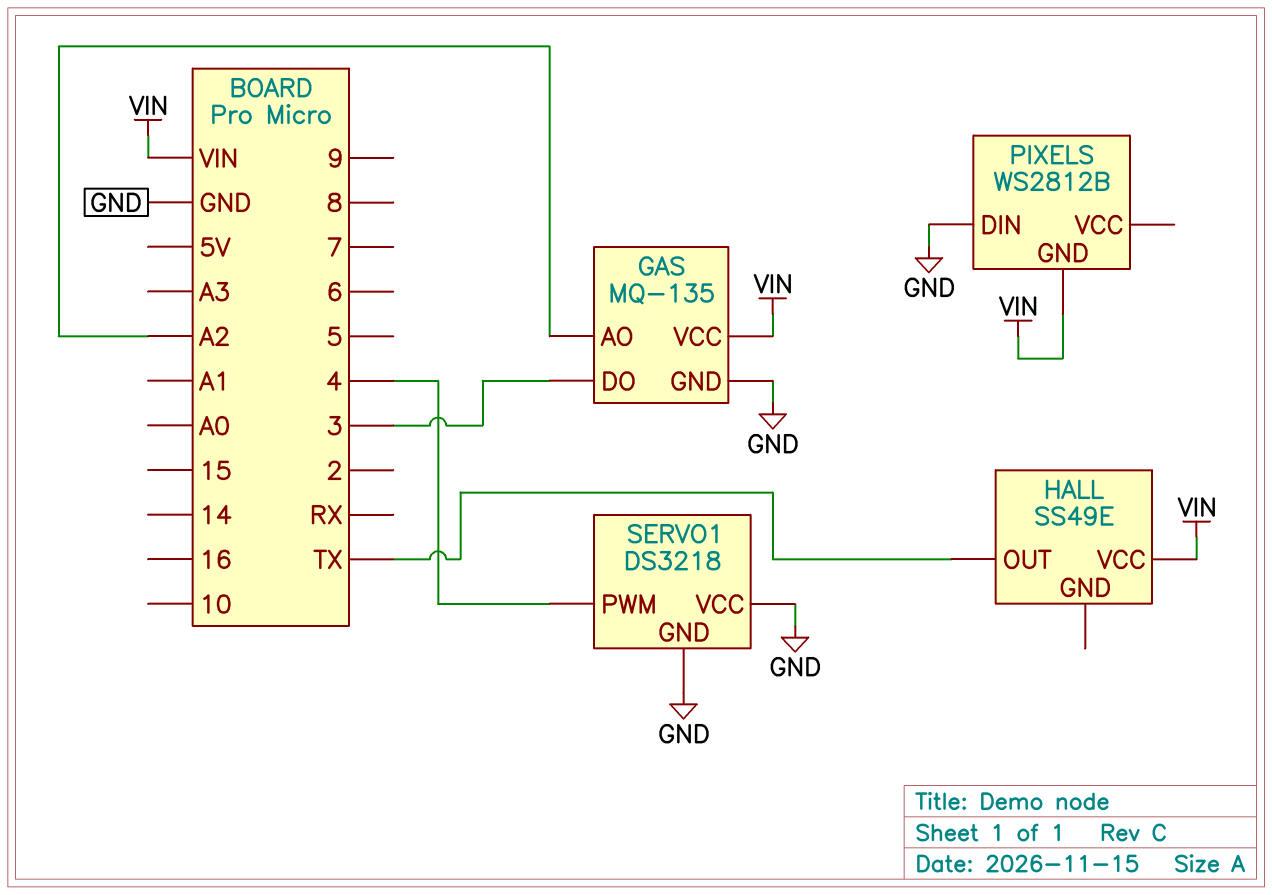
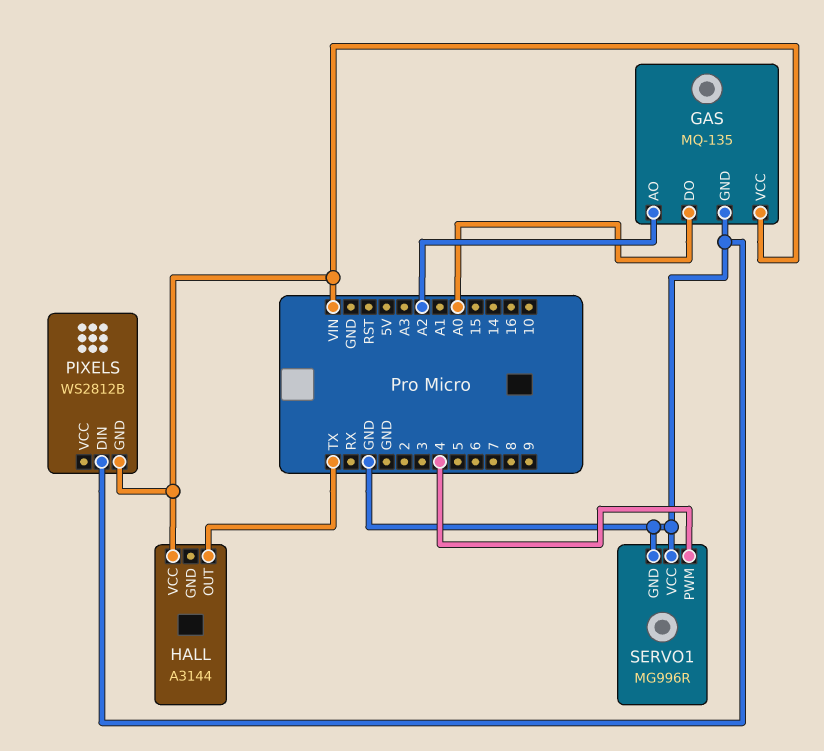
GAS pin DO: 3 -> A0
HALL: SS49E -> A3144
SERVO1: DS3218 -> MG996R

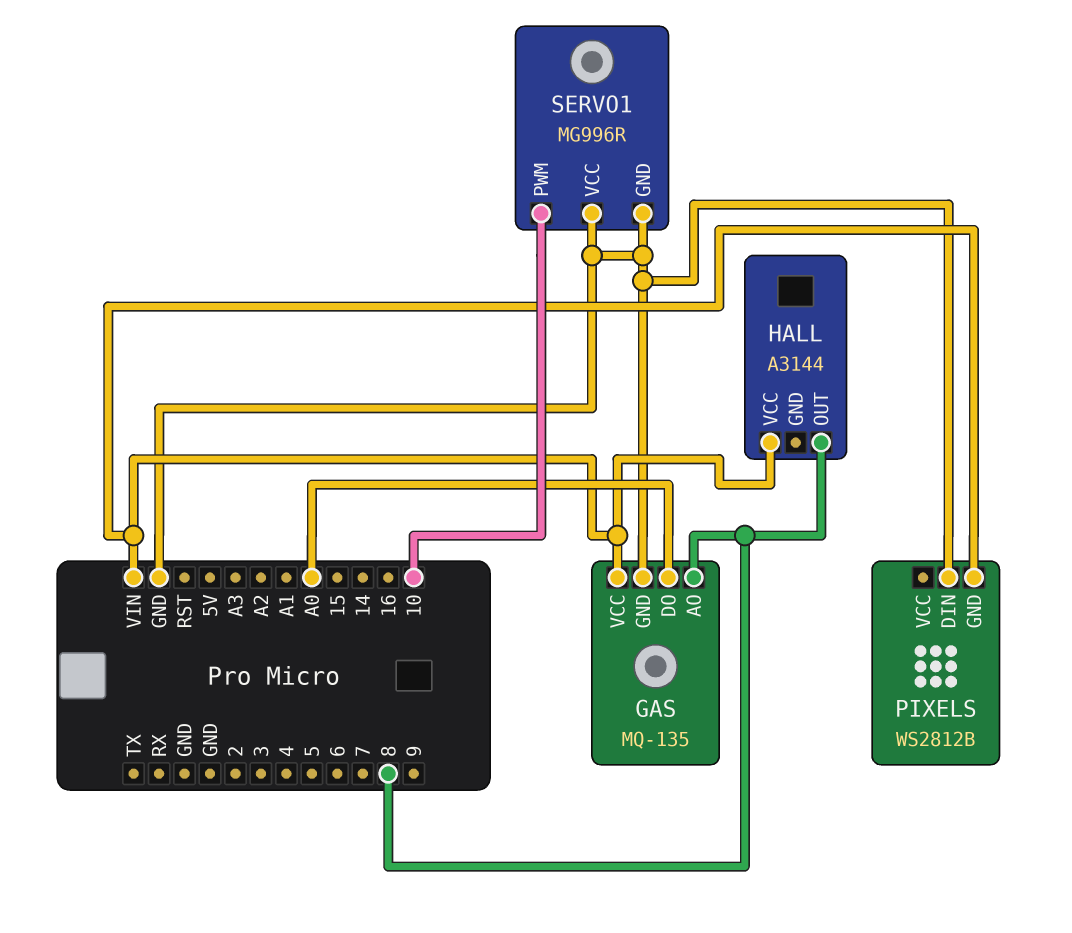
GAS pin AO: A2 -> 8
HALL pin OUT: TX -> 8
SERVO1 pin PWM: 4 -> 10

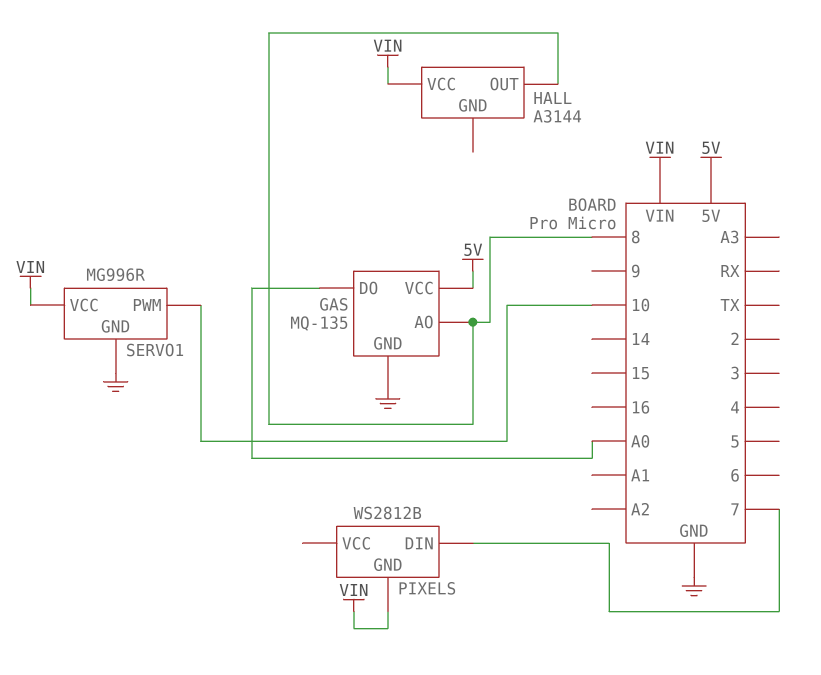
GAS pin VCC: VIN -> 5V
PIXELS pin DIN: GND -> 7
SERVO1 pin VCC: GND -> VIN

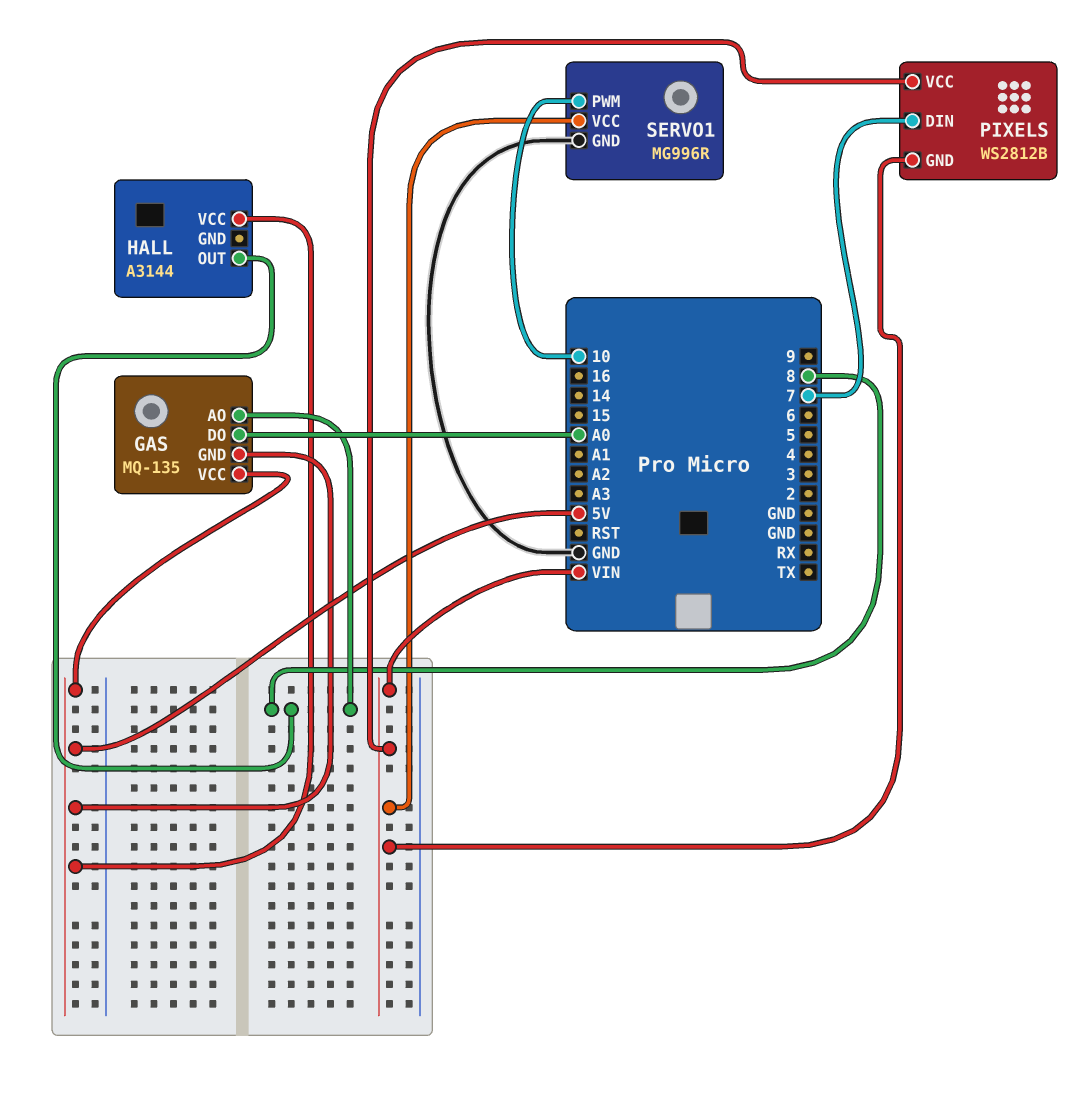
GAS pin GND: GND -> 5V
HALL pin VCC: VIN -> 5V
PIXELS pin VCC: none -> VIN

